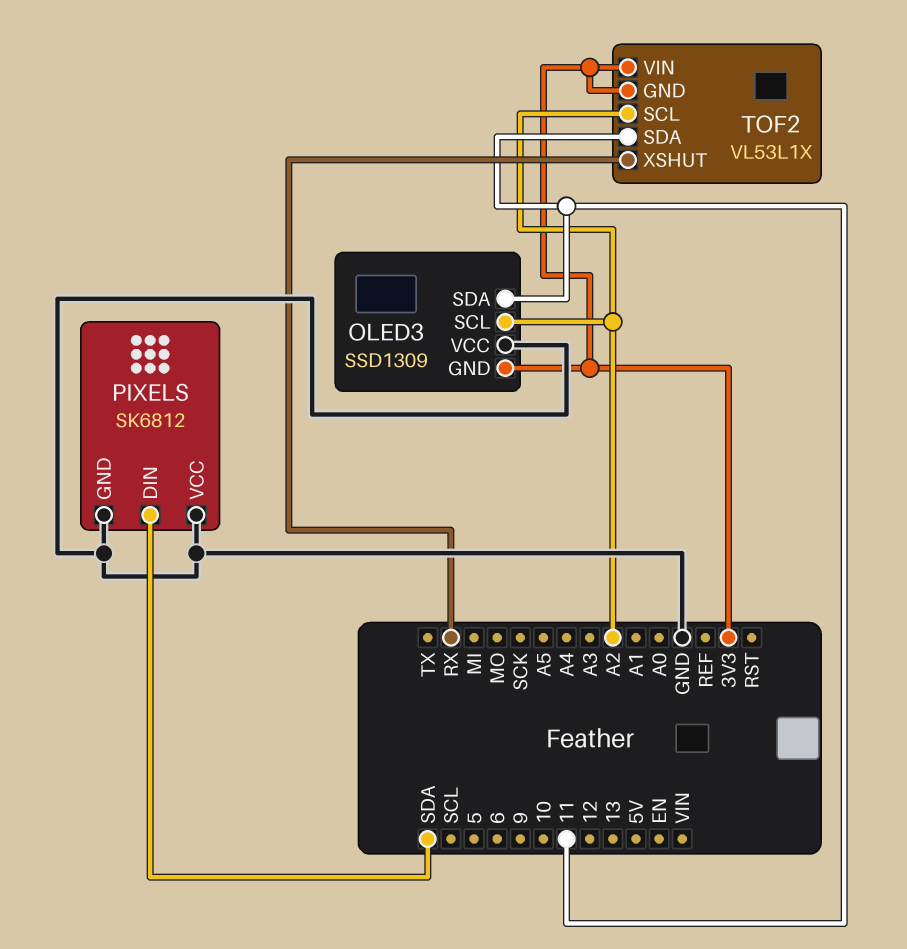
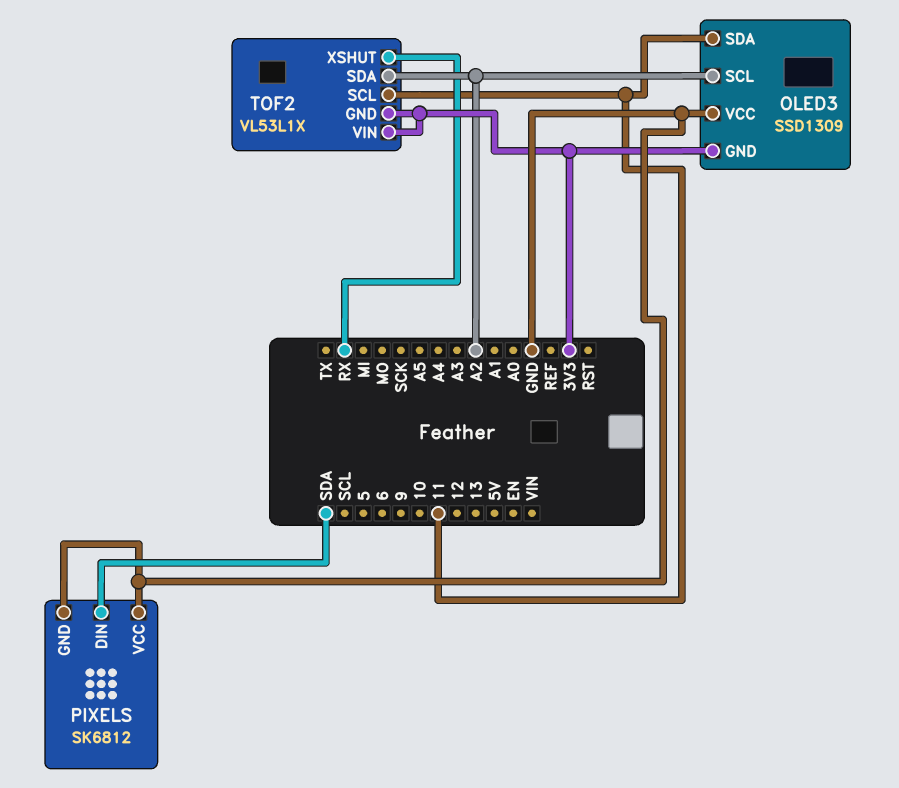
TOF2 pin SCL: A2 -> 11
TOF2 pin SDA: 11 -> A2

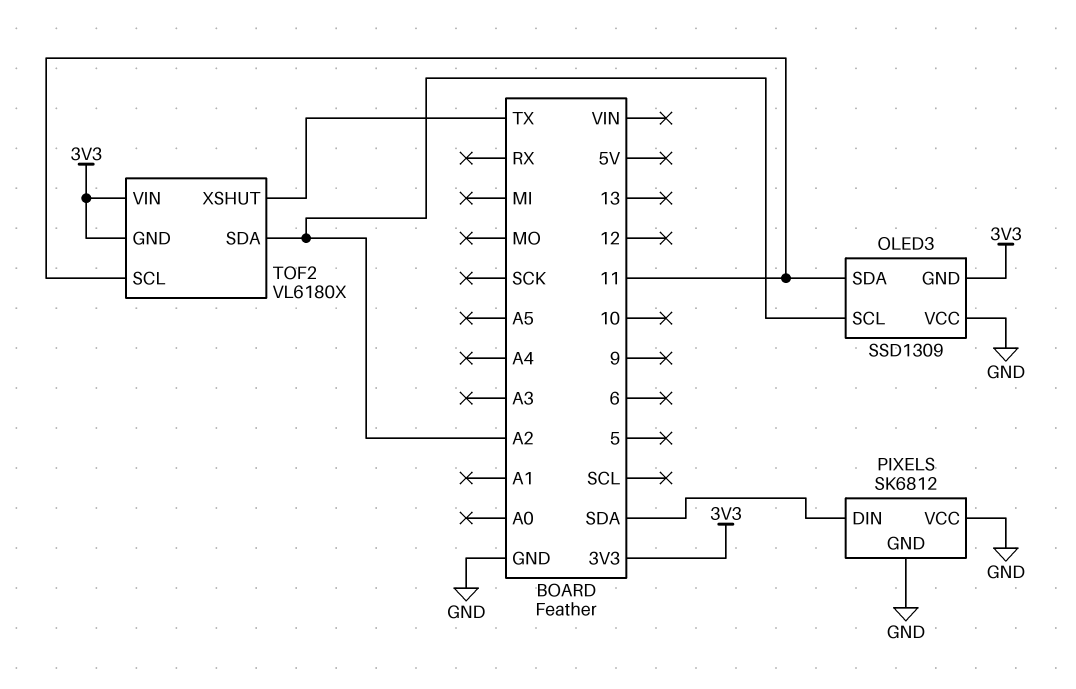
TOF2: VL53L1X -> VL6180X
TOF2 pin XSHUT: RX -> TX

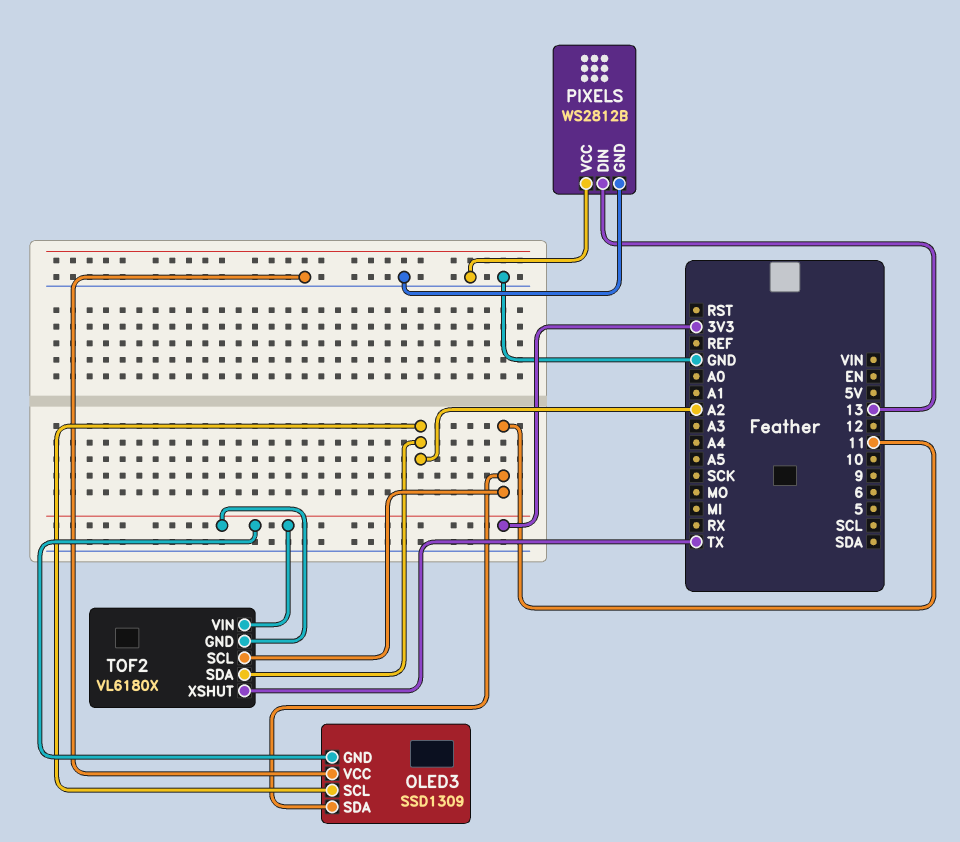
PIXELS: SK6812 -> WS2812B
PIXELS pin DIN: SDA -> 13

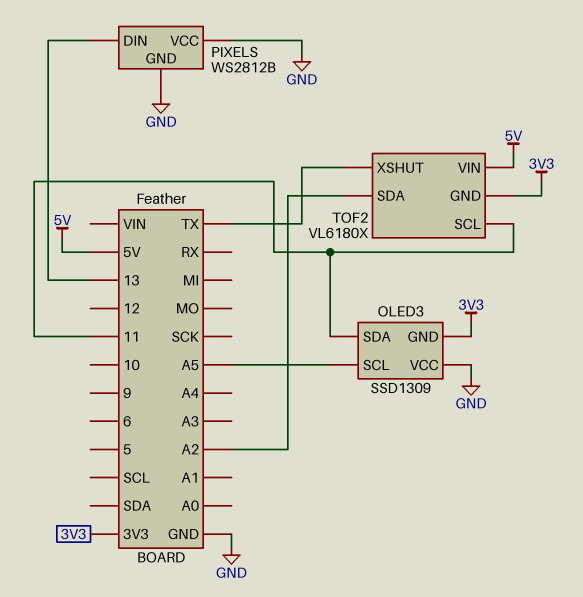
OLED3 pin SCL: A2 -> A5
TOF2 pin VIN: 3V3 -> 5V

